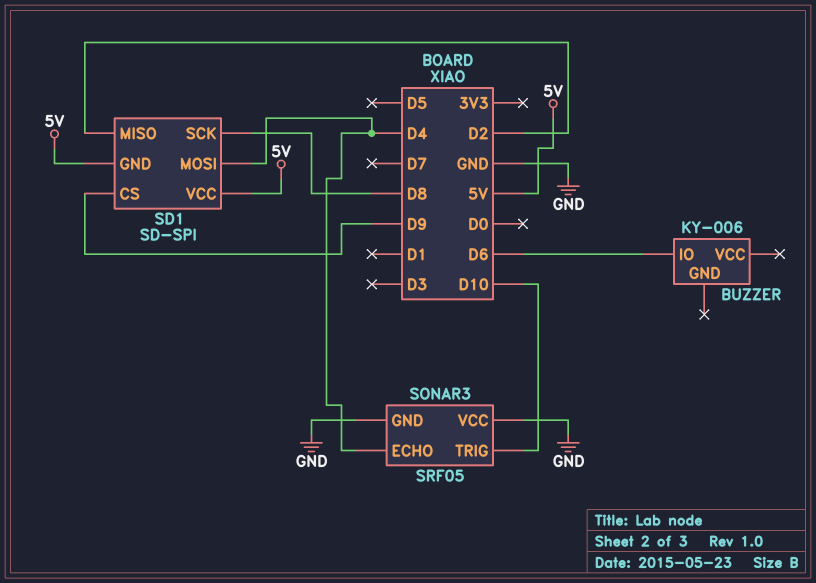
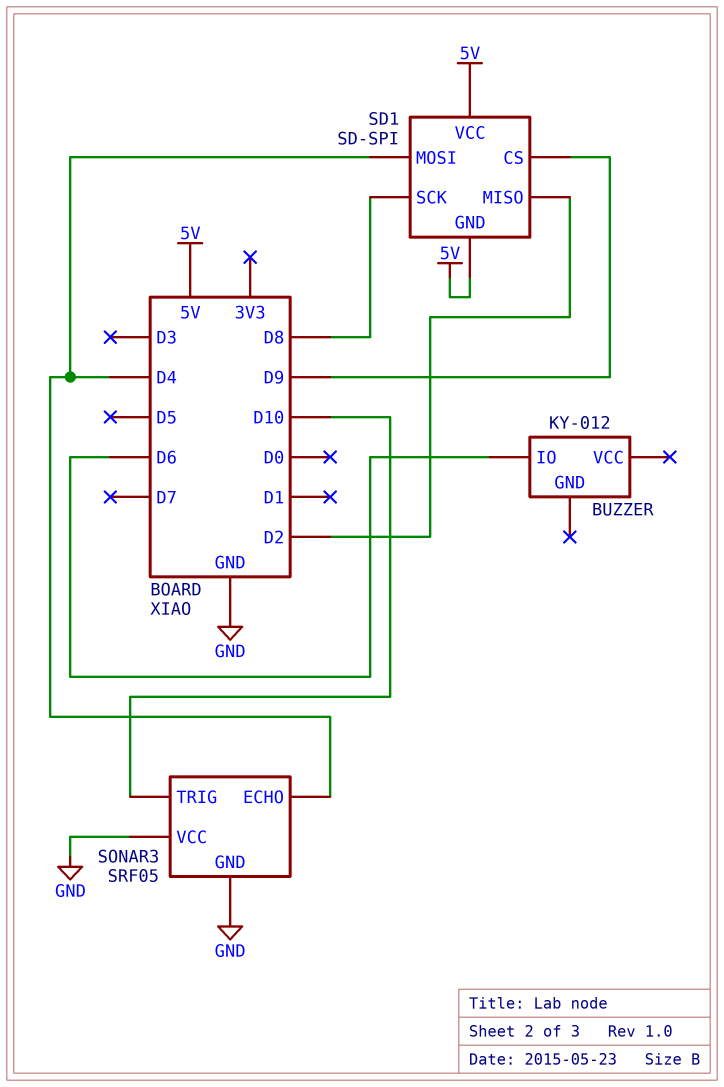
BUZZER: KY-006 -> KY-012

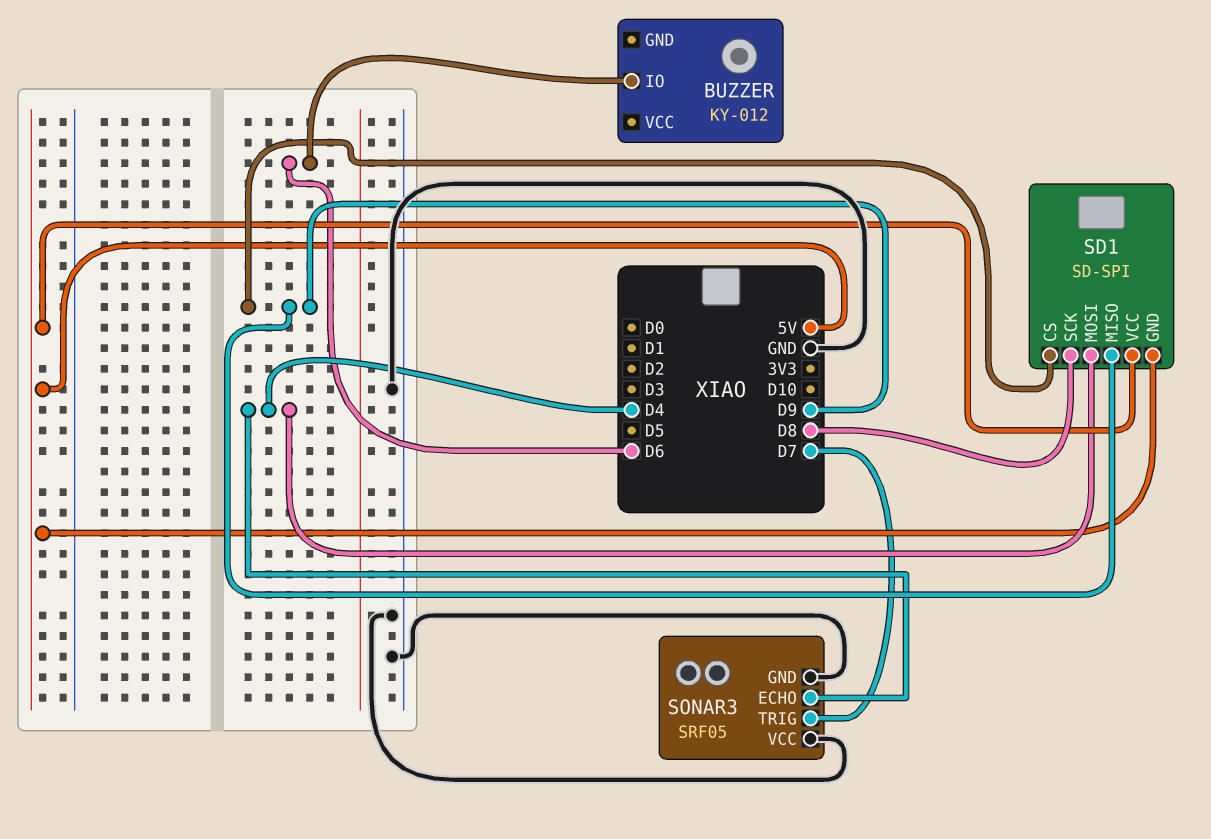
SD1 pin MISO: D2 -> D9
SONAR3 pin TRIG: D10 -> D7

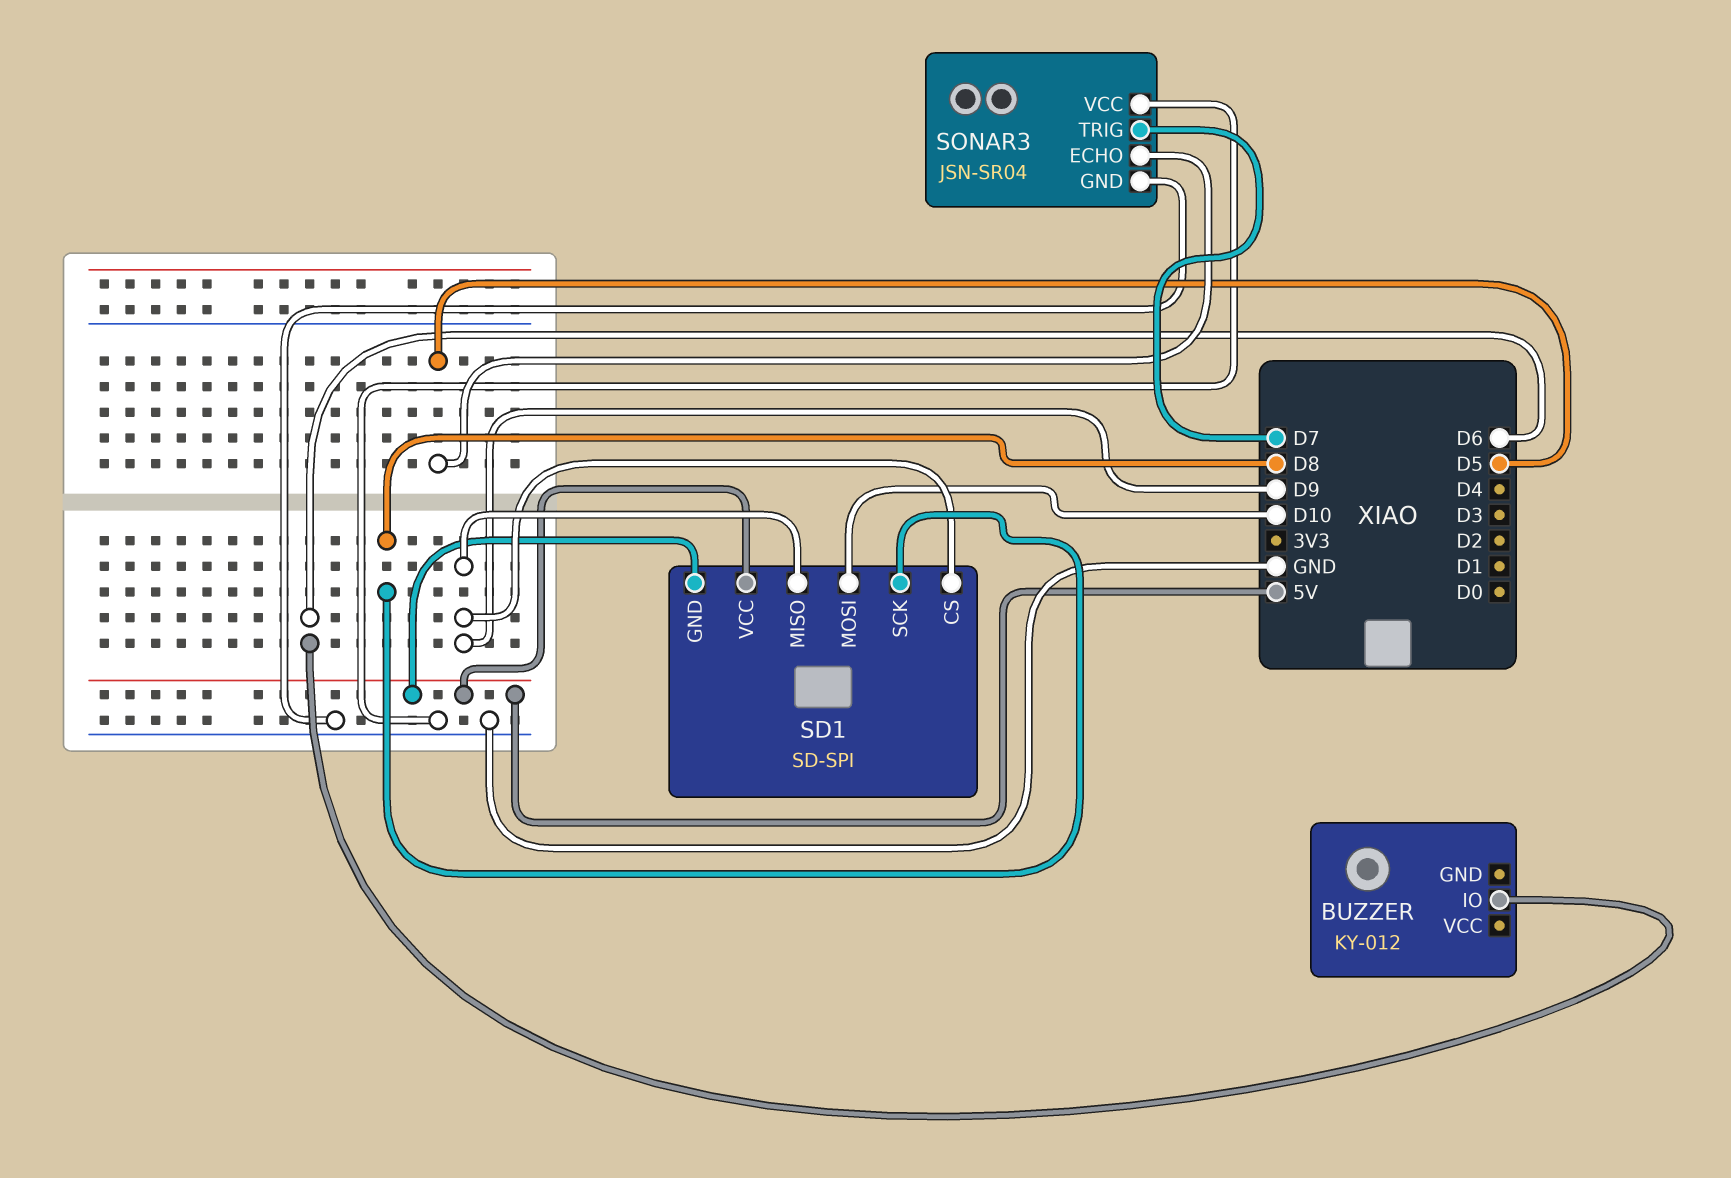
SD1 pin MOSI: D4 -> D10
SONAR3: SRF05 -> JSN-SR04
SONAR3 pin ECHO: D4 -> D5

